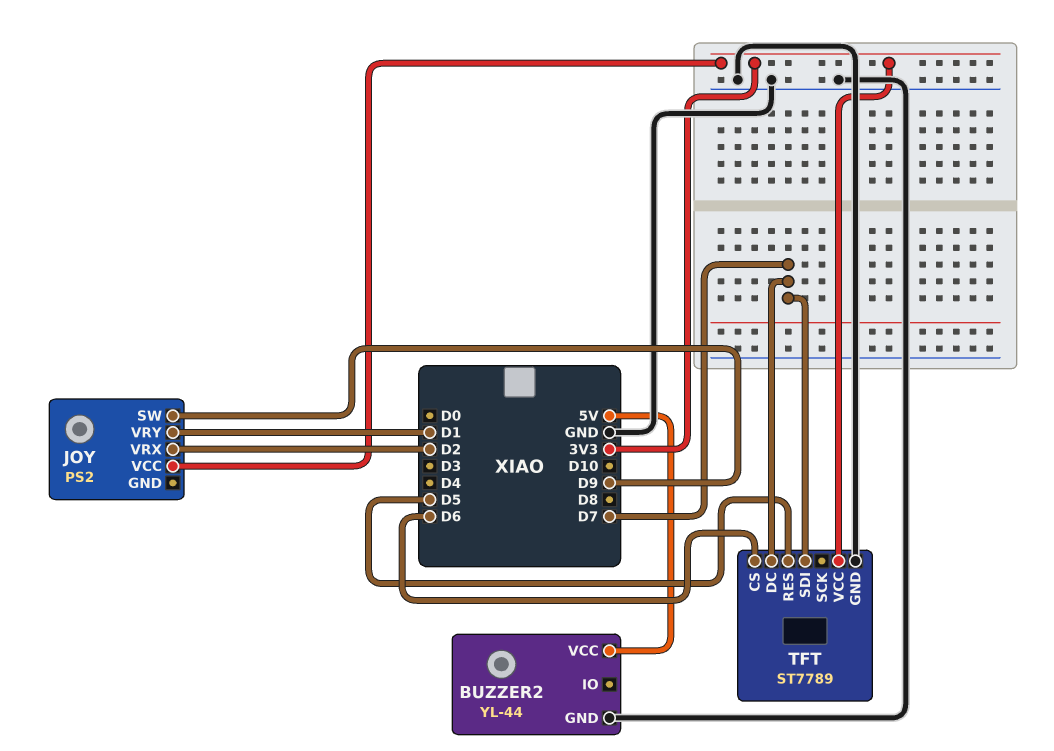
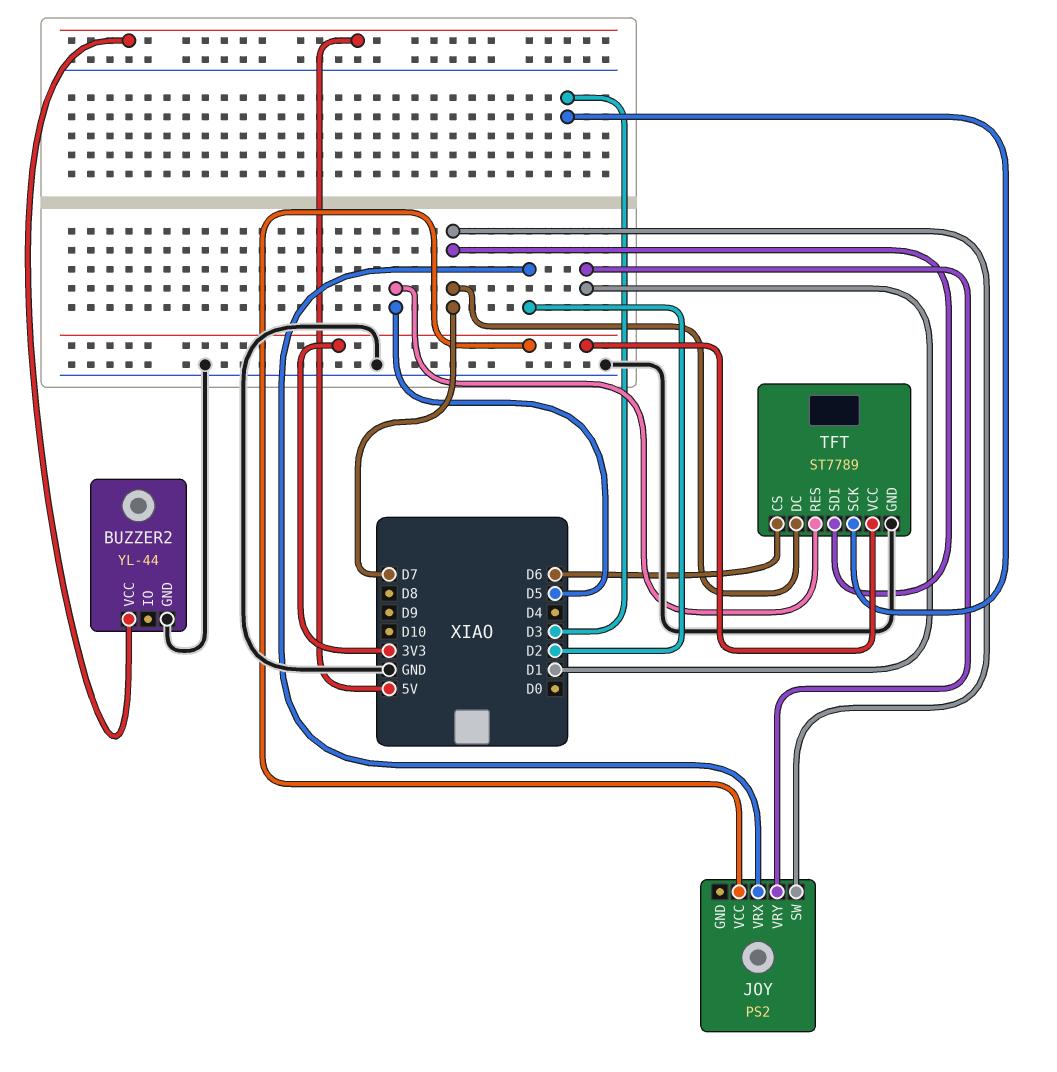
JOY pin SW: D9 -> D7
TFT pin SCK: none -> D3

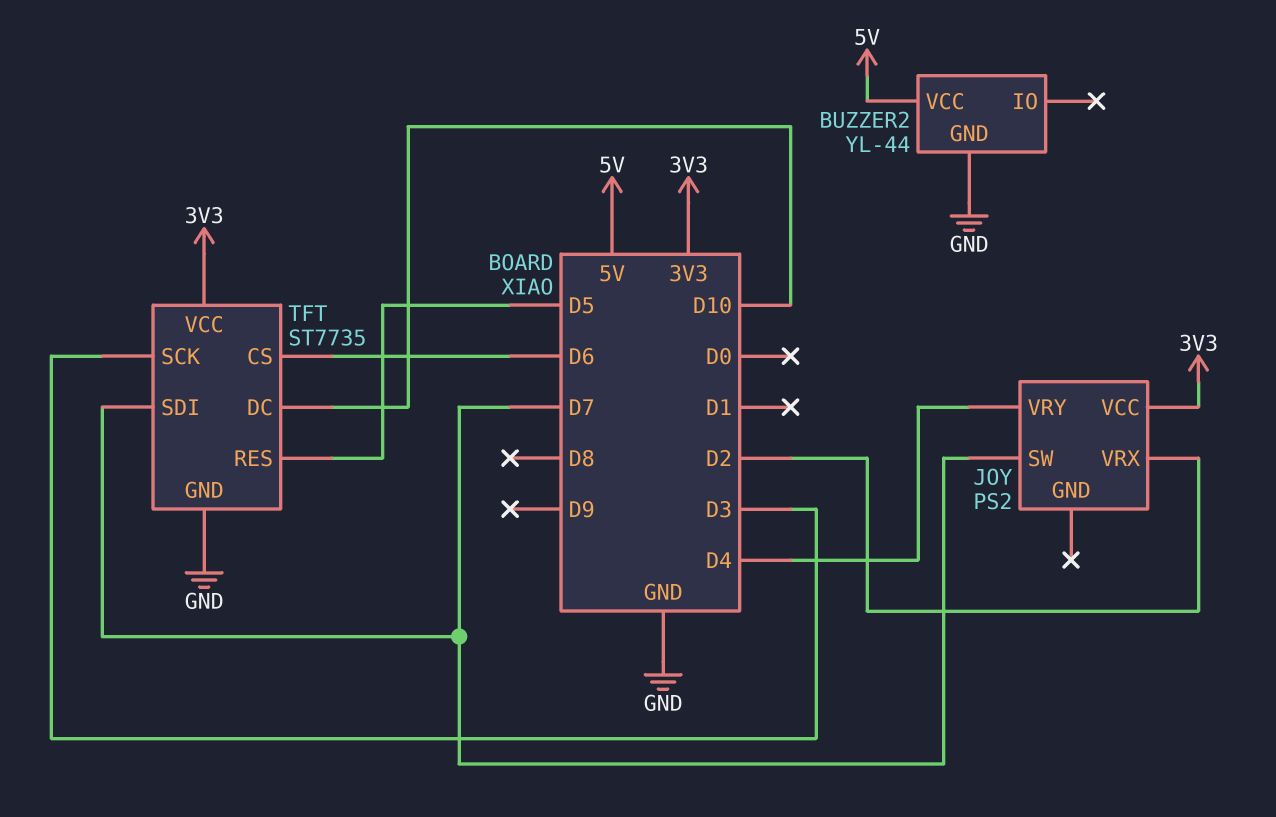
JOY pin VRY: D1 -> D4
TFT: ST7789 -> ST7735
TFT pin DC: D7 -> D10

